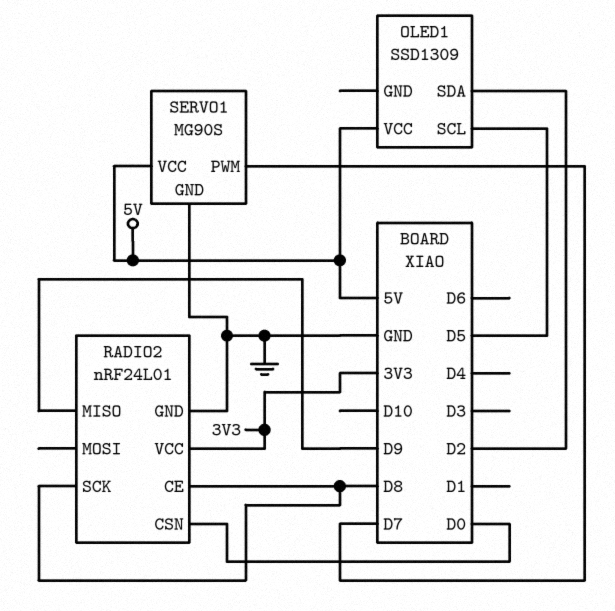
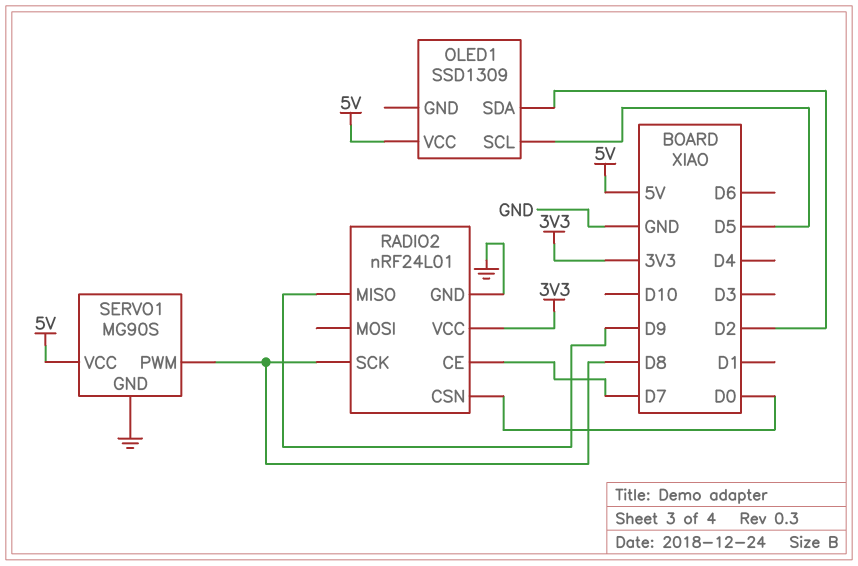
RADIO2 pin CE: D8 -> D7
SERVO1 pin PWM: D7 -> D8

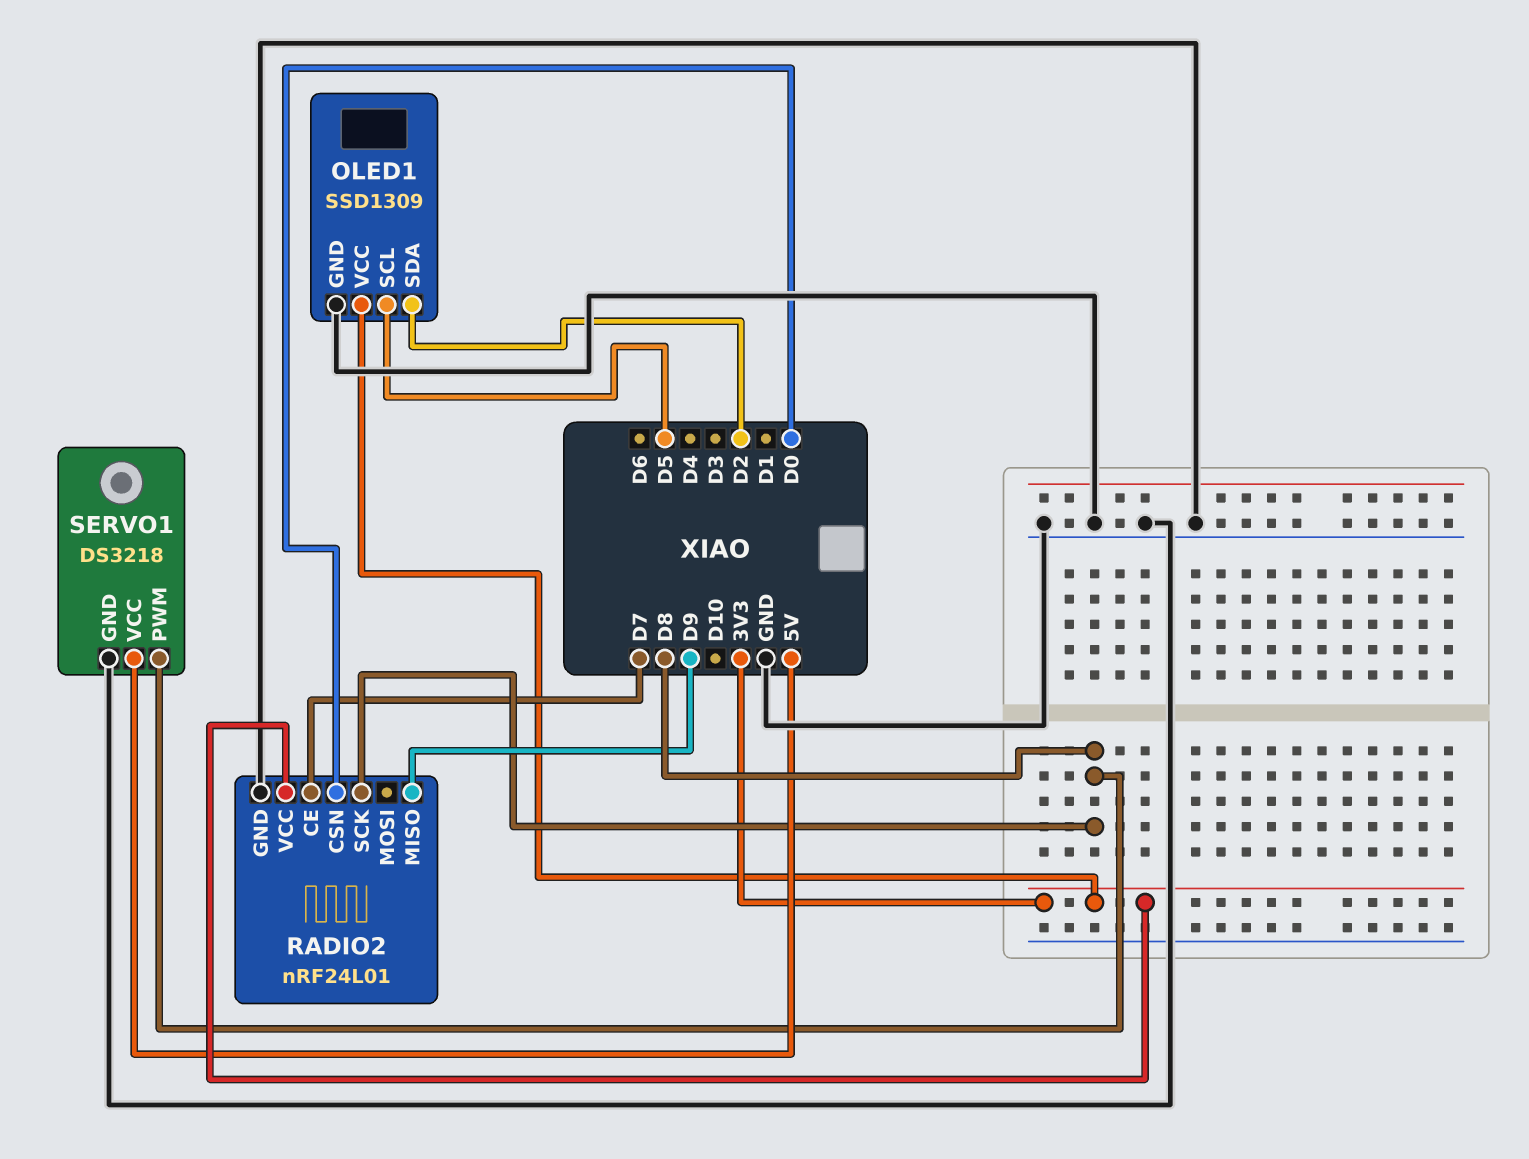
OLED1 pin GND: none -> GND
OLED1 pin VCC: 5V -> 3V3
SERVO1: MG90S -> DS3218

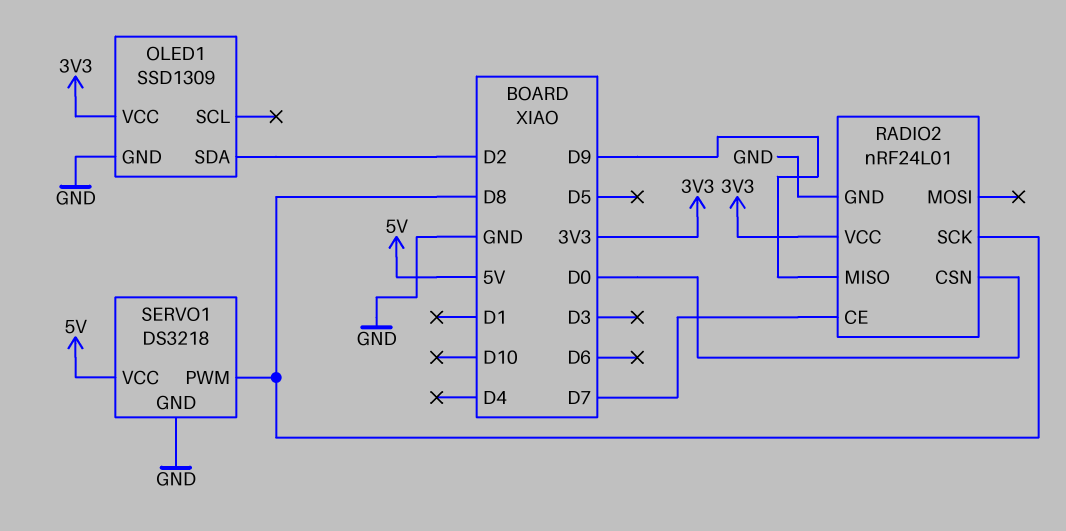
OLED1 pin SCL: D5 -> none

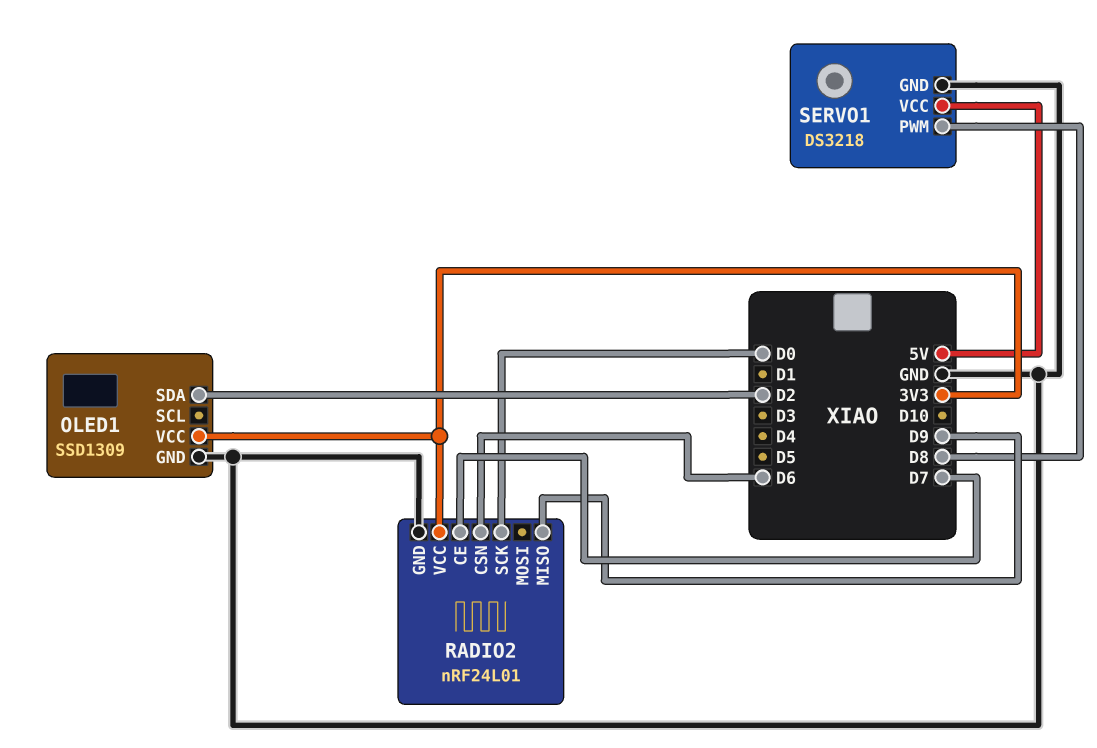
RADIO2 pin CSN: D0 -> D6
RADIO2 pin SCK: D8 -> D0

